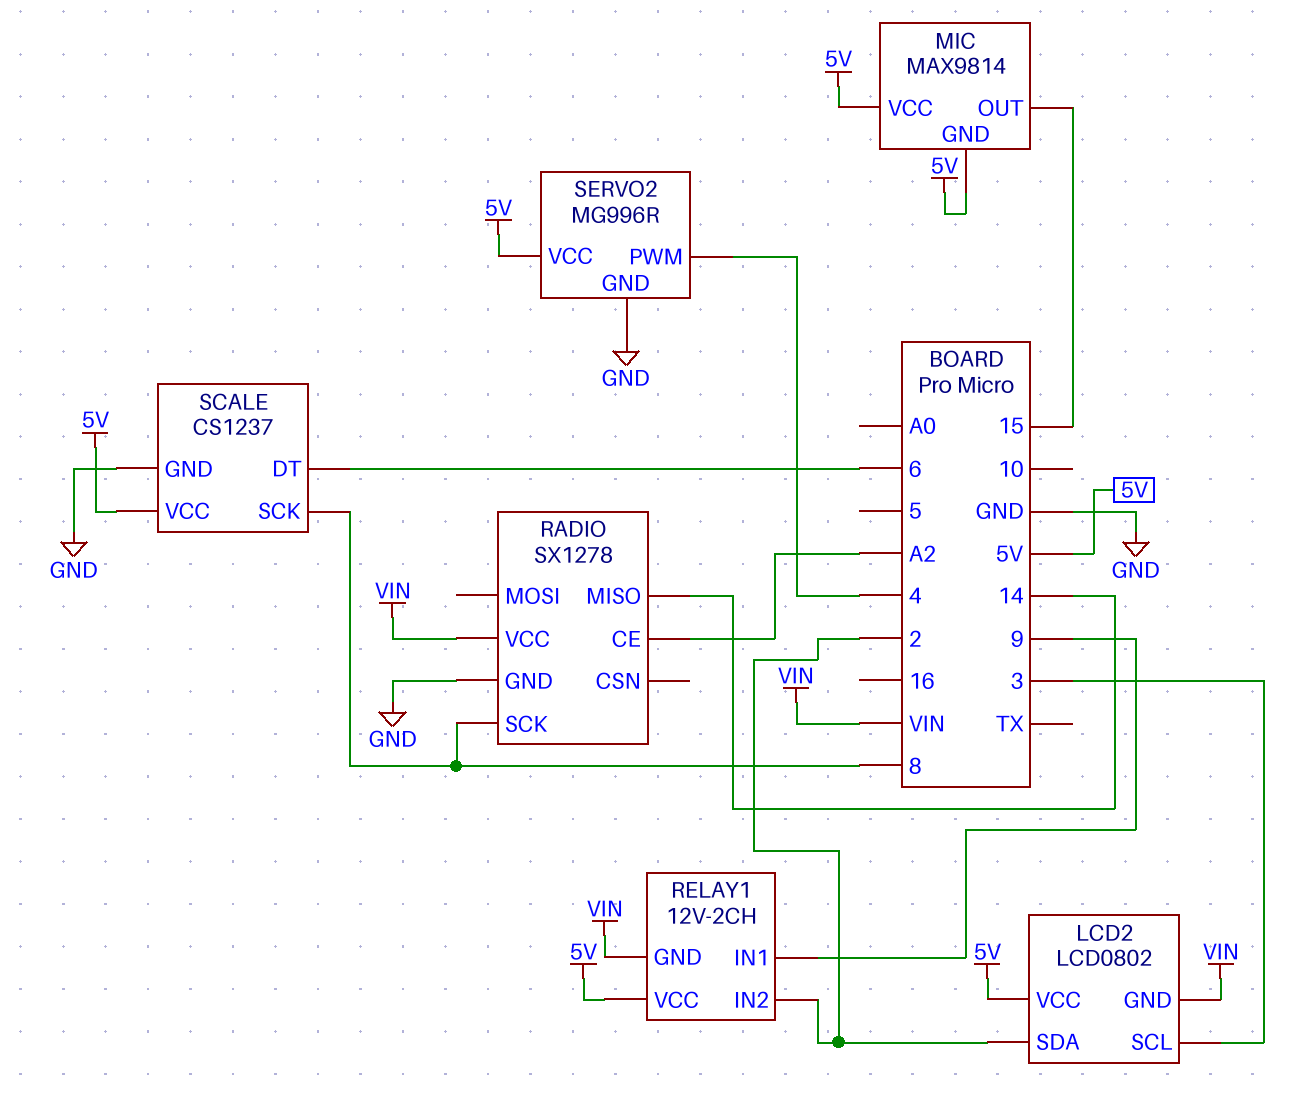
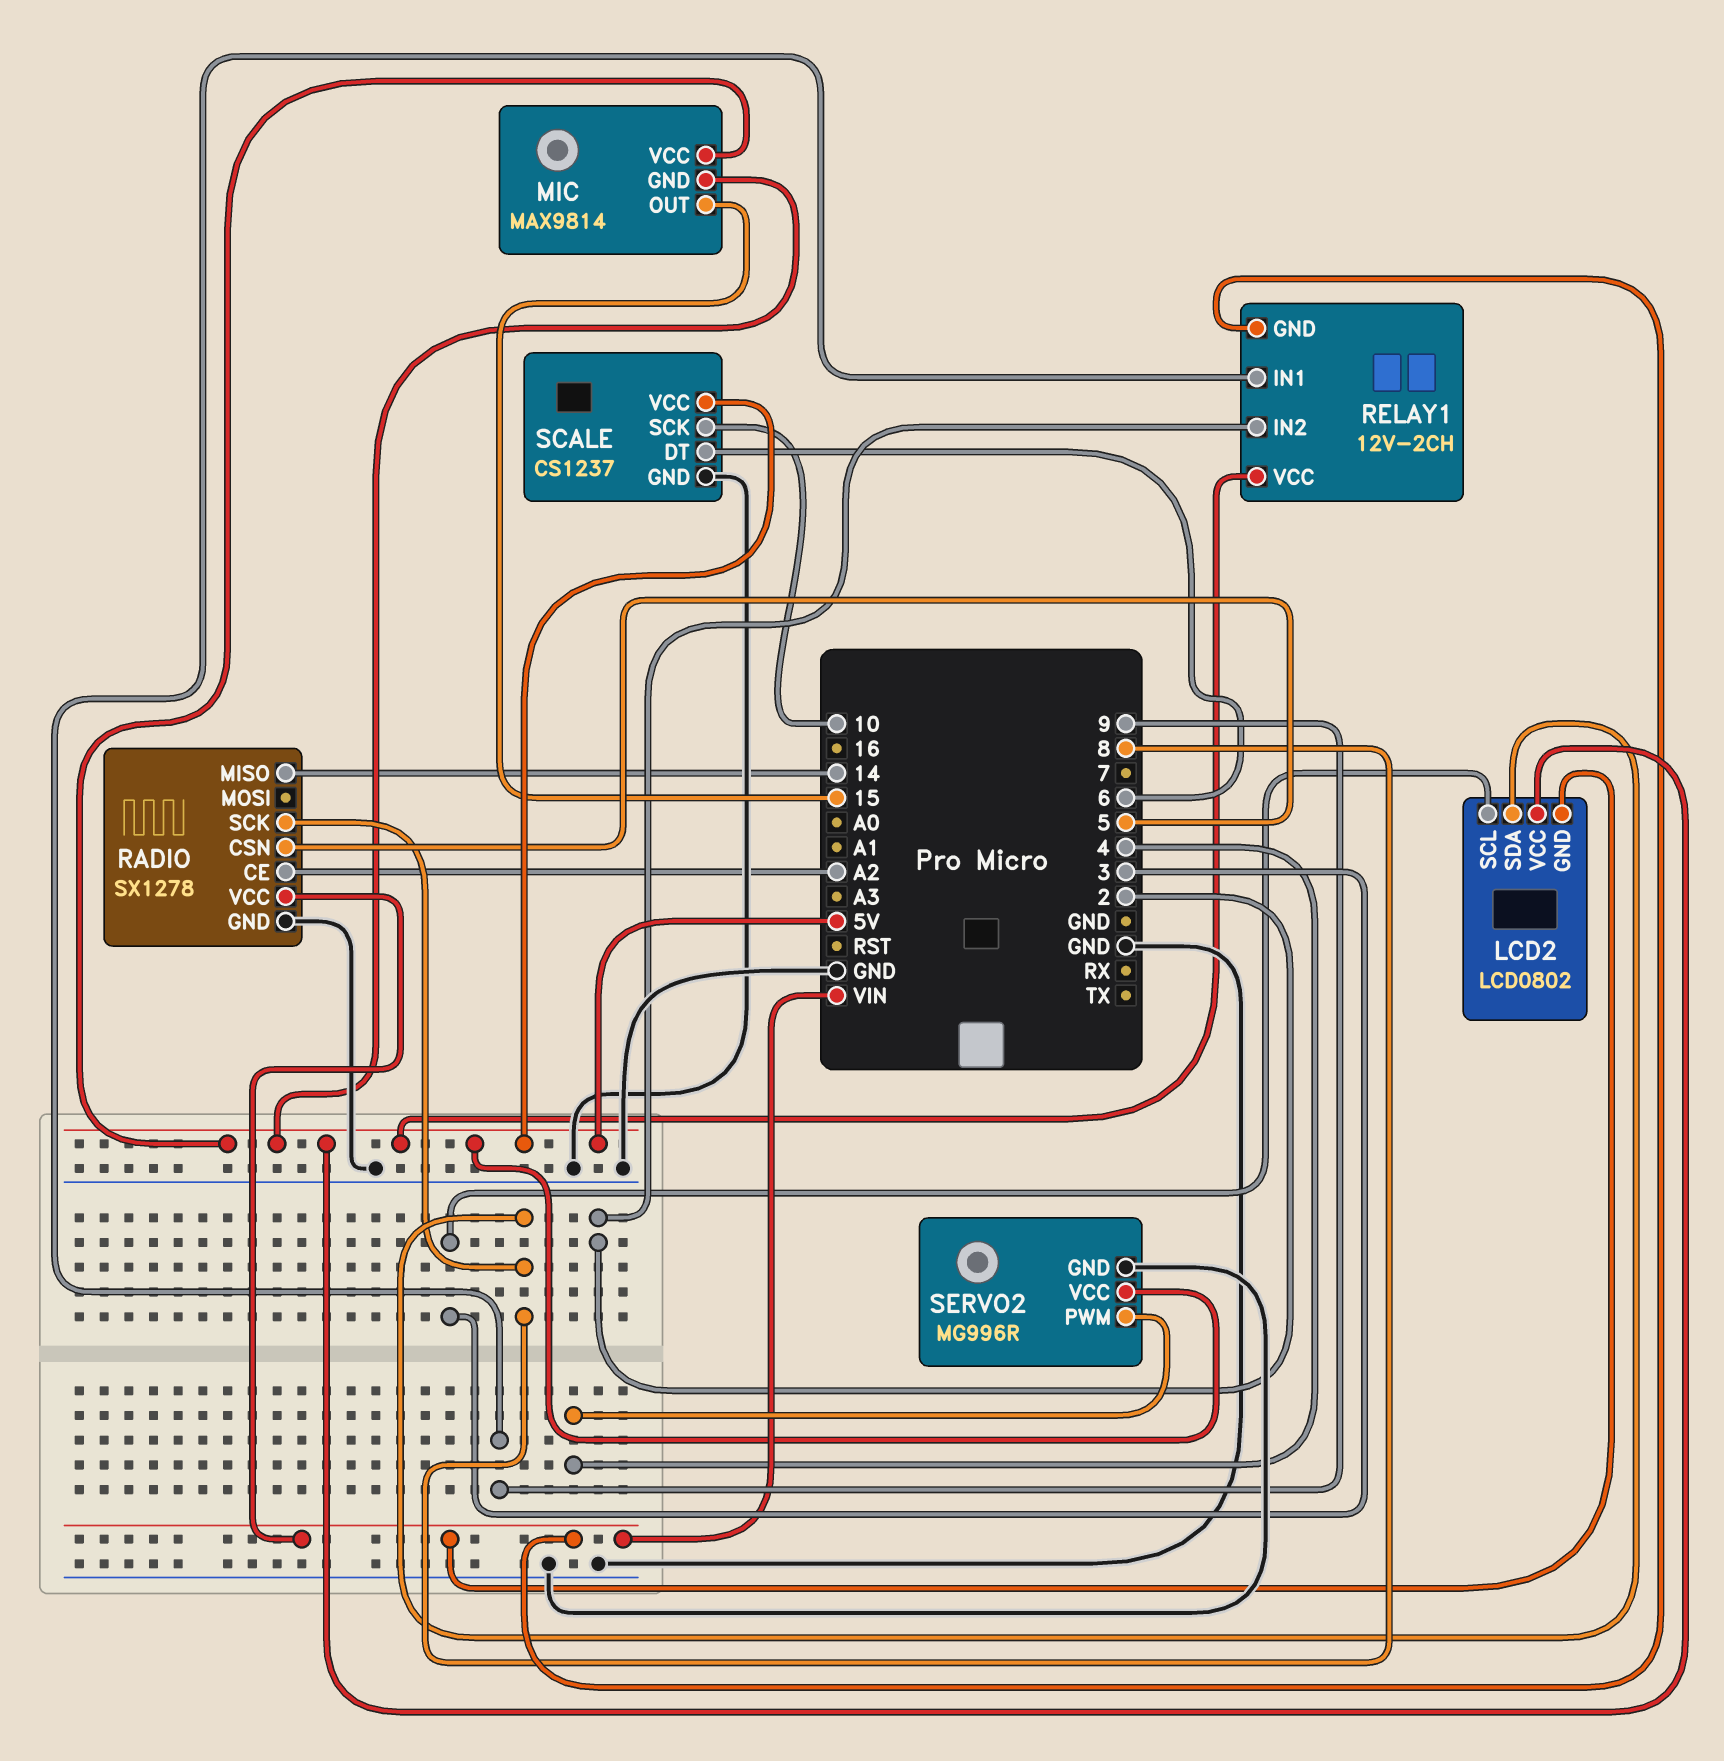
LCD2 pin SDA: 2 -> 8
RADIO pin CSN: none -> 5
SCALE pin SCK: 8 -> 10

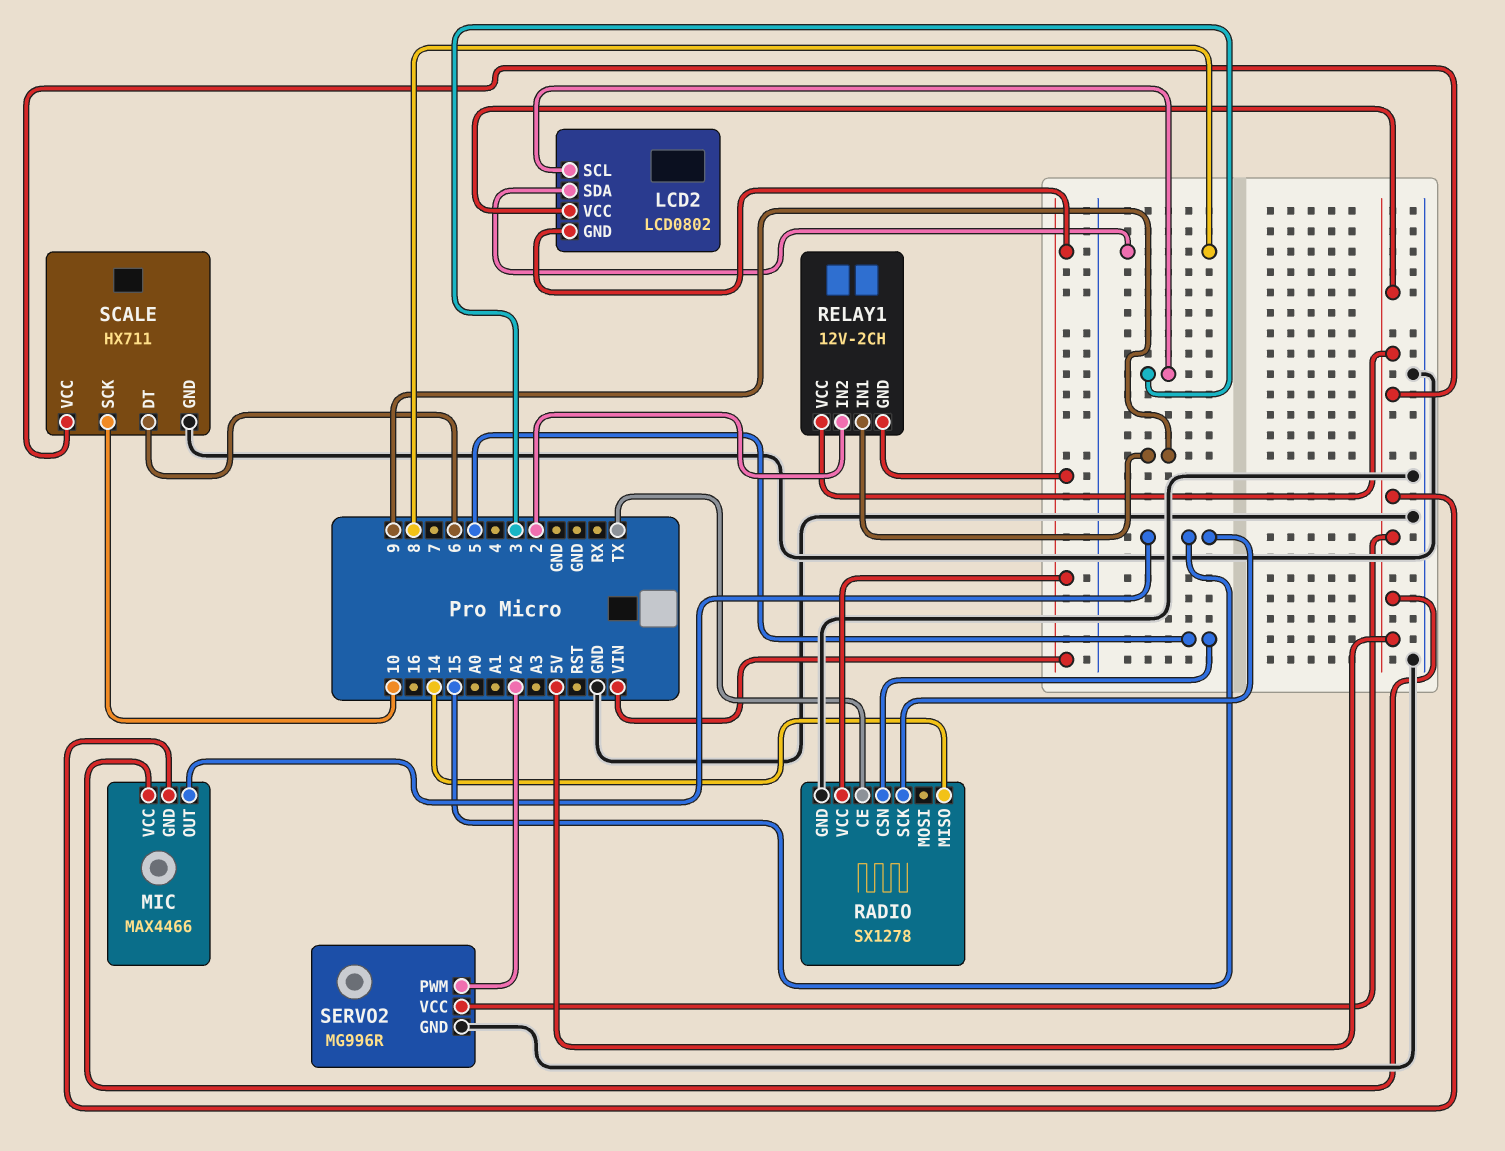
MIC: MAX9814 -> MAX4466
RADIO pin CE: A2 -> TX
RADIO pin SCK: 8 -> 15
SCALE: CS1237 -> HX711
SERVO2 pin PWM: 4 -> A2

